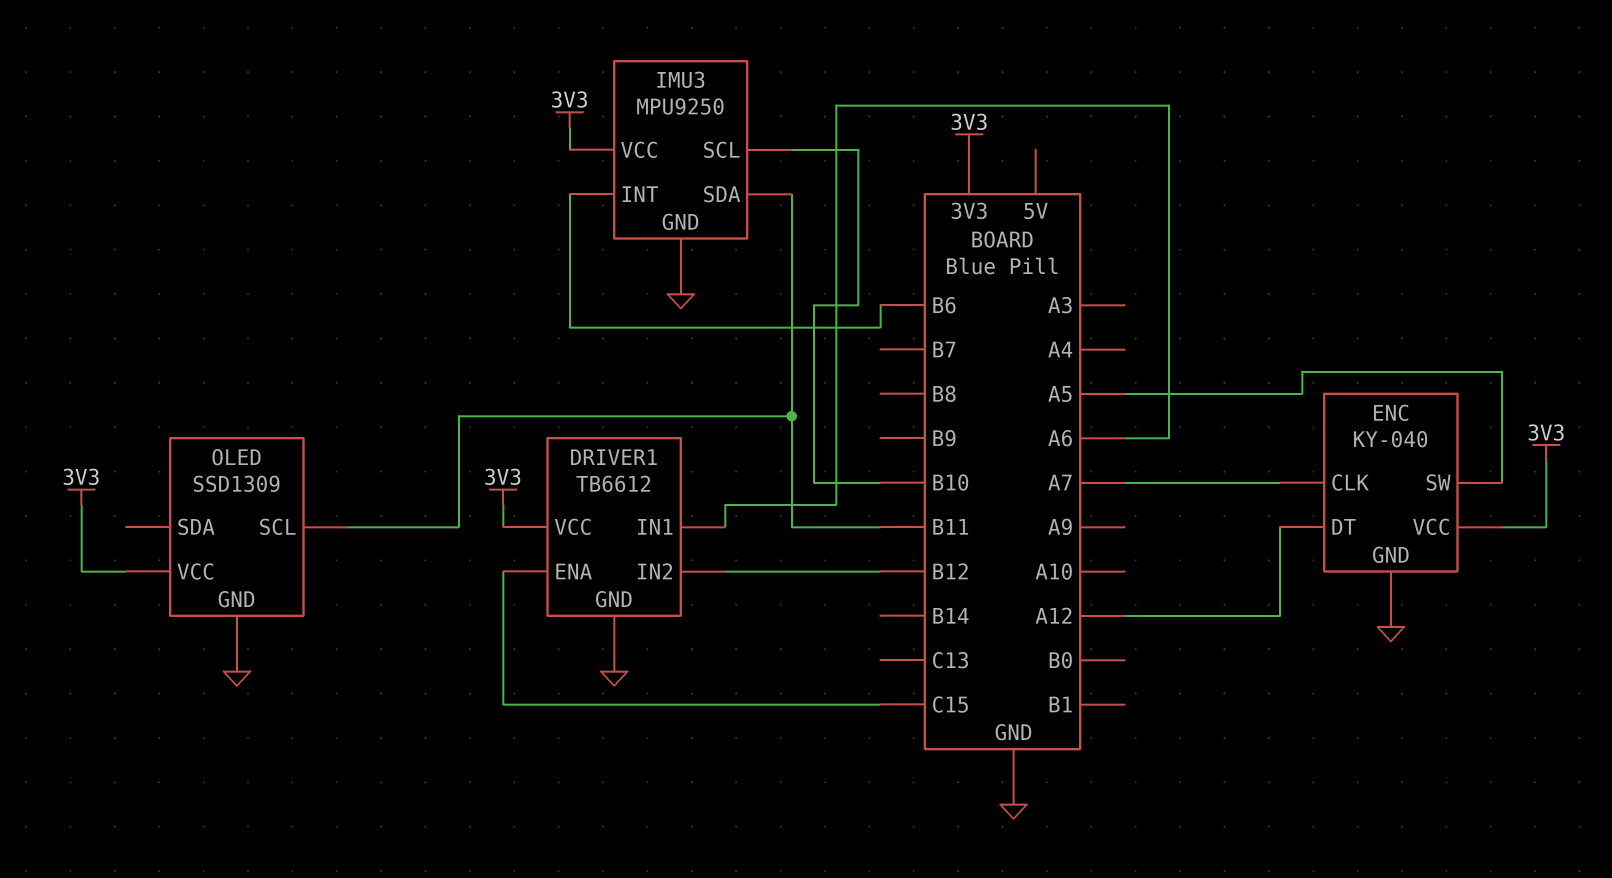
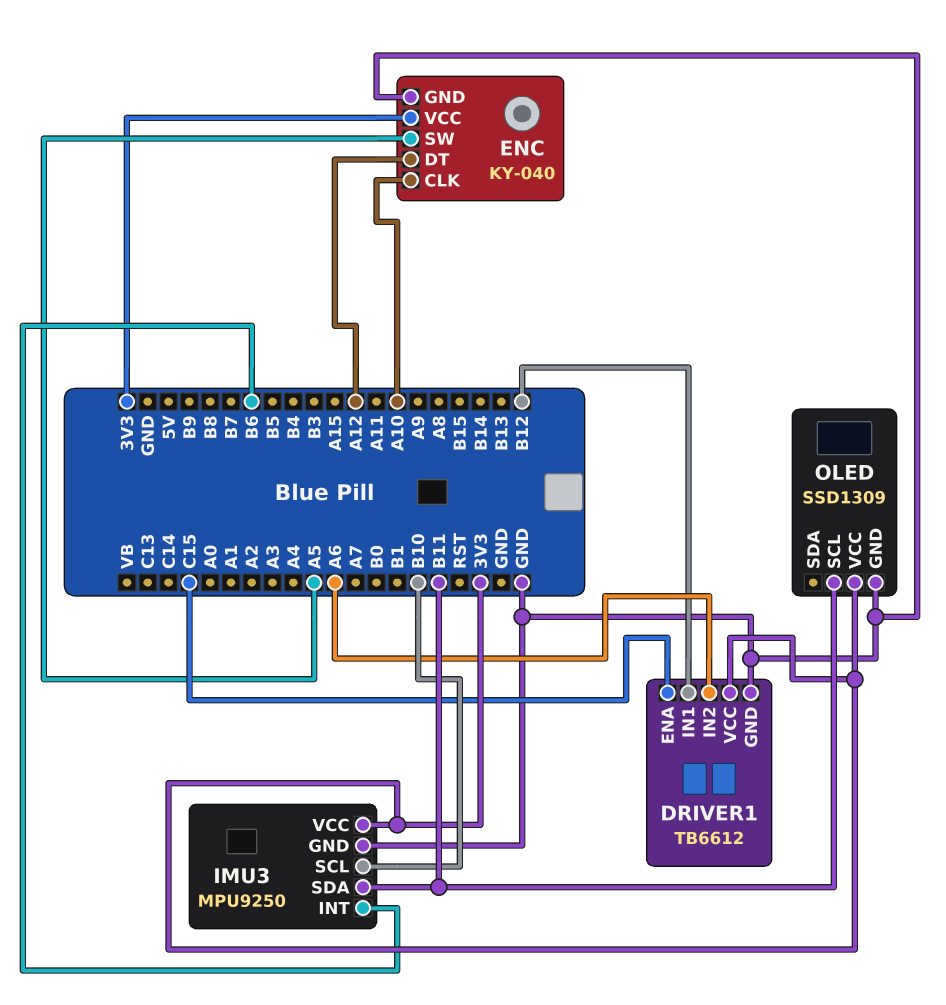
DRIVER1 pin IN1: A6 -> B12
DRIVER1 pin IN2: B12 -> A6
ENC pin CLK: A7 -> A10

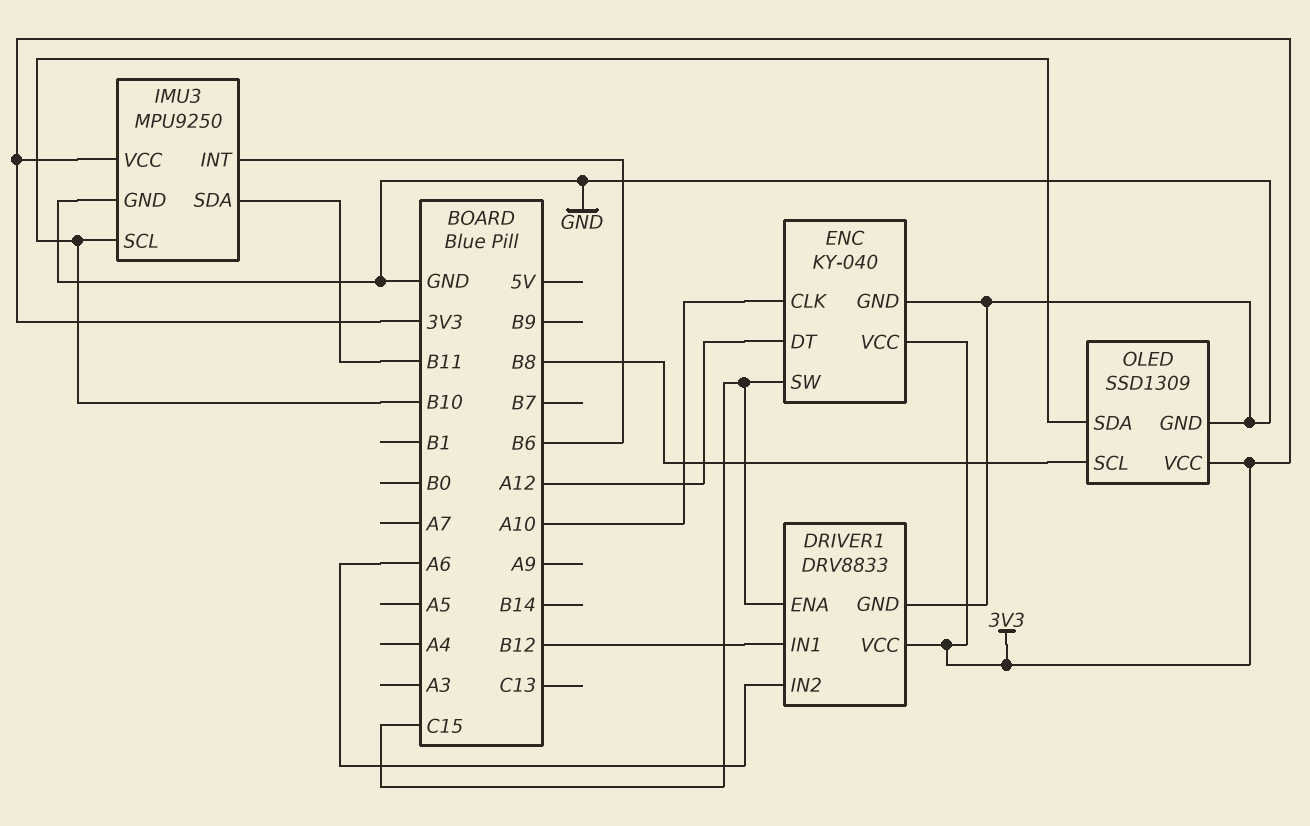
DRIVER1: TB6612 -> DRV8833
ENC pin SW: A5 -> C15
OLED pin SCL: B11 -> B8
OLED pin SDA: none -> B10

